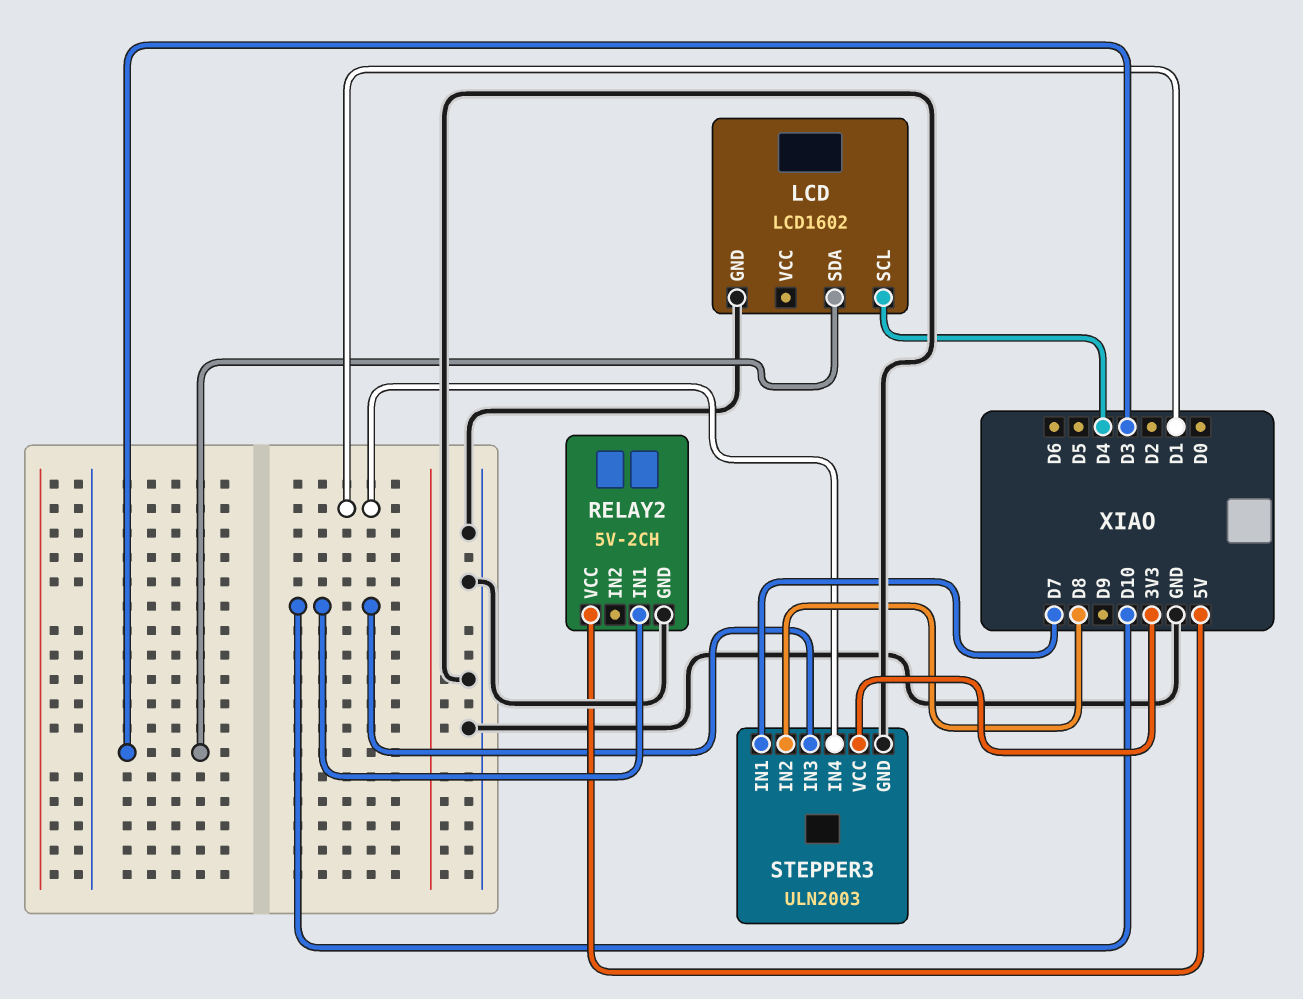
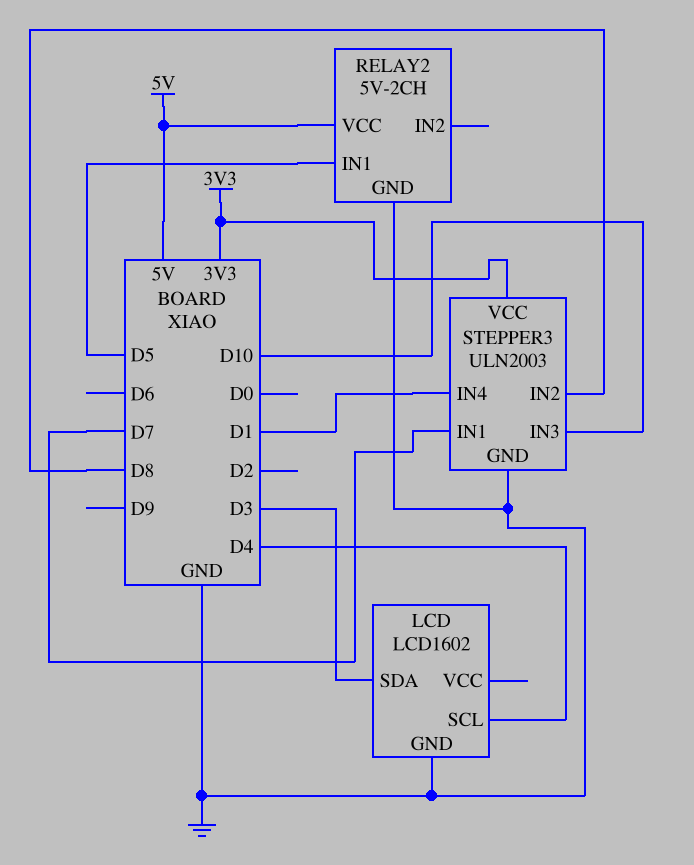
RELAY2 pin IN1: D10 -> D5

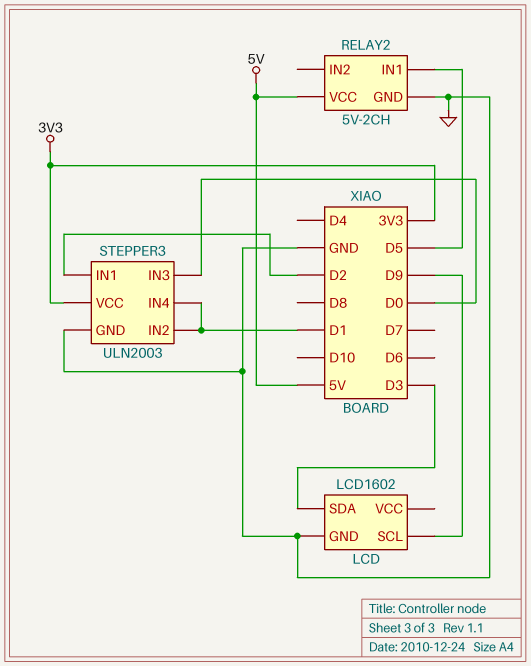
LCD pin SCL: D4 -> D9
STEPPER3 pin IN1: D7 -> D2
STEPPER3 pin IN2: D8 -> D1
STEPPER3 pin IN3: D10 -> D0

